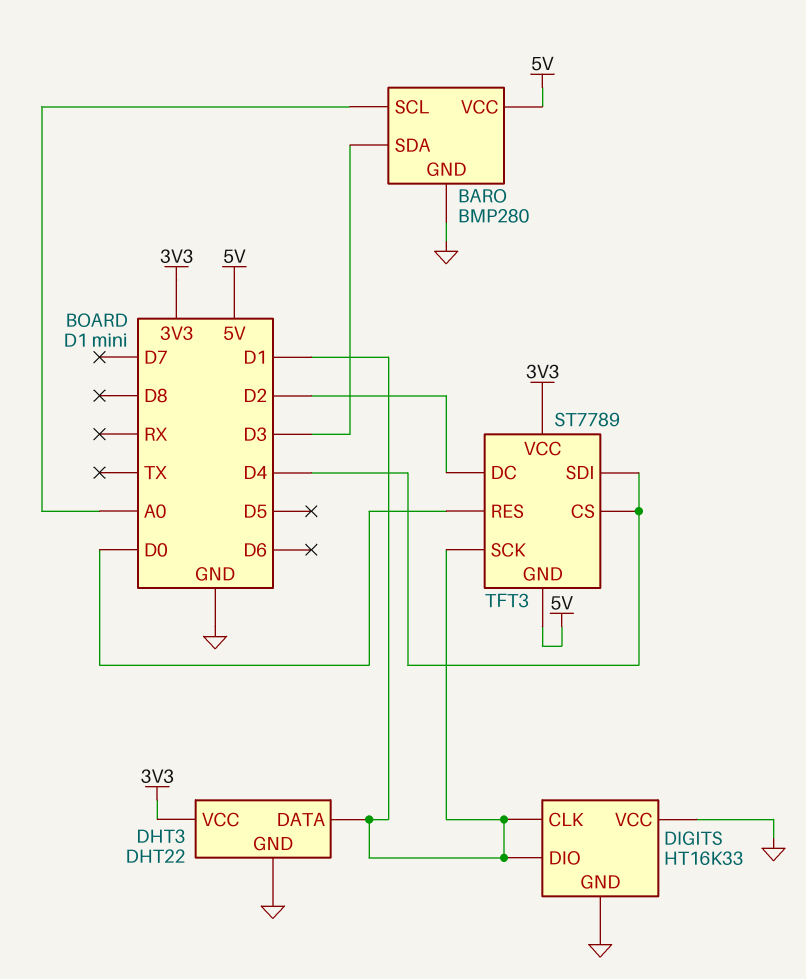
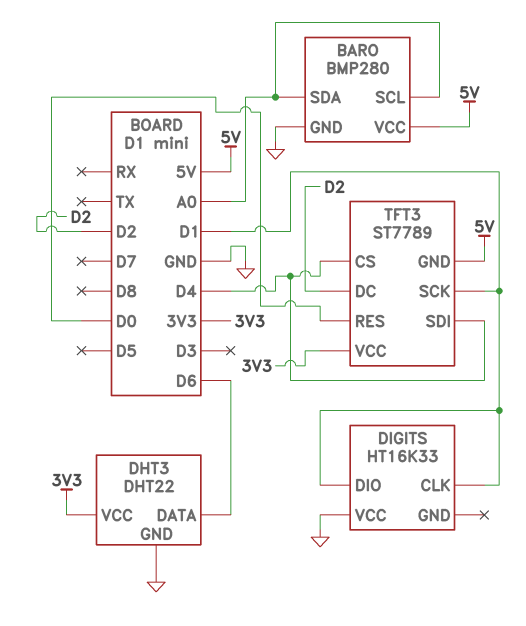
BARO pin SDA: D3 -> A0
DHT3 pin DATA: D1 -> D6
DIGITS pin GND: GND -> none

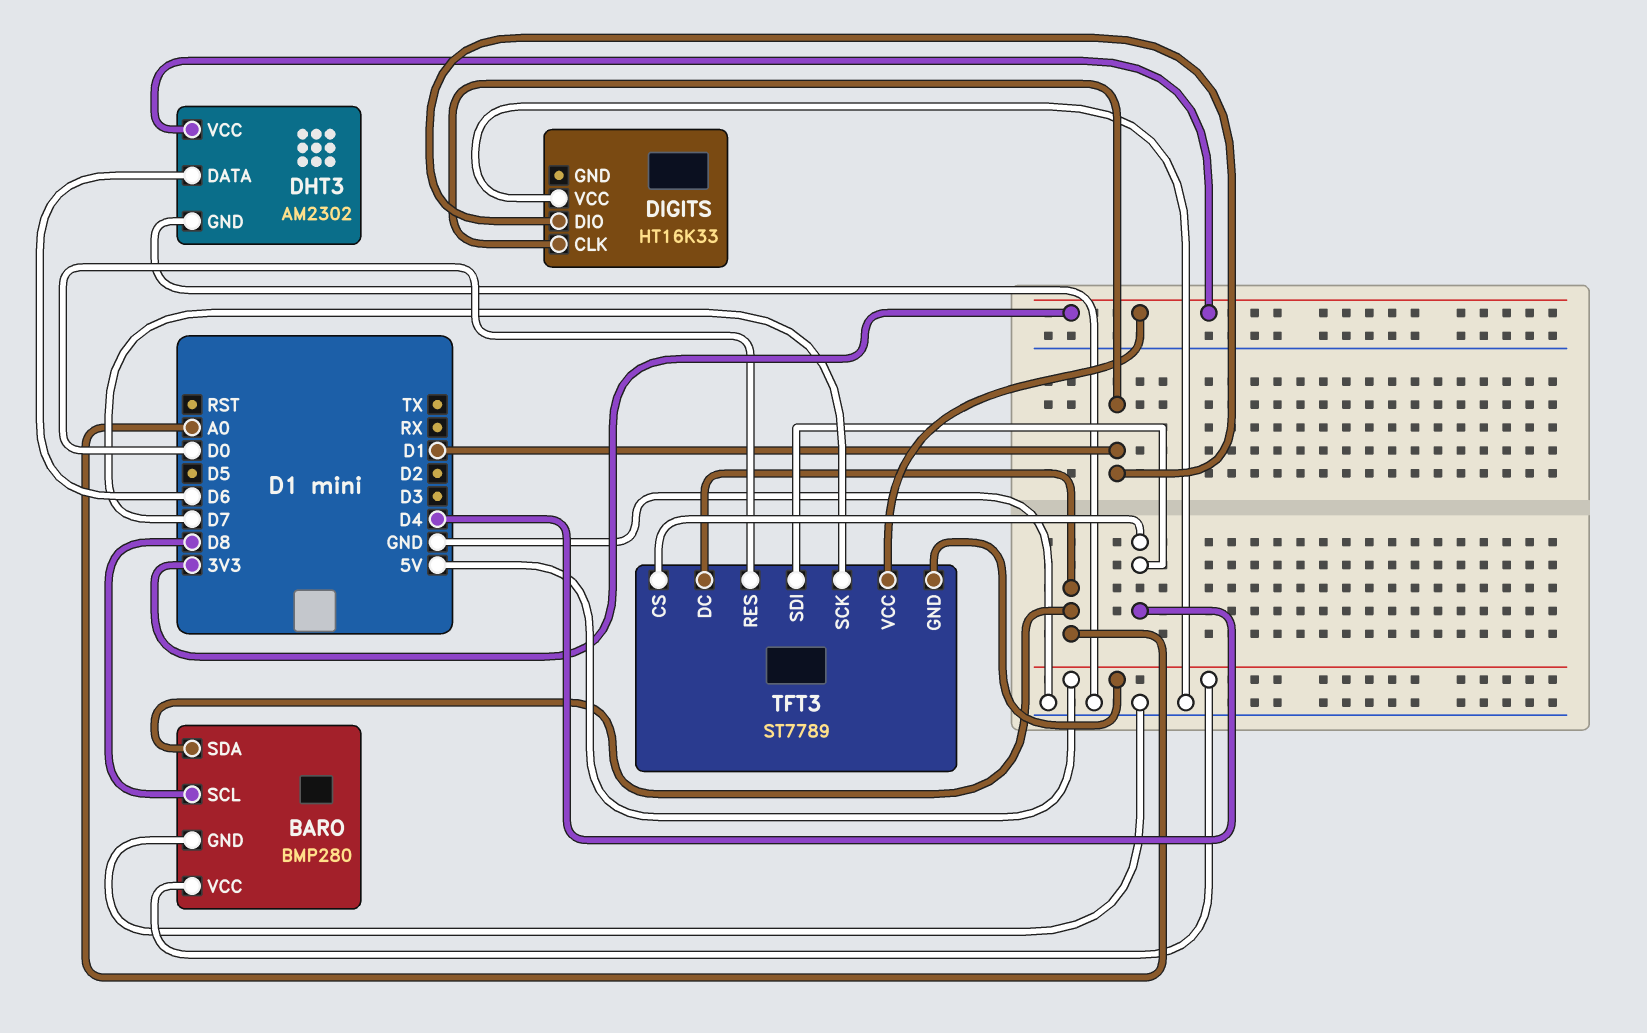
BARO pin SCL: A0 -> D8
DHT3: DHT22 -> AM2302
TFT3 pin DC: D2 -> A0
TFT3 pin SCK: D1 -> D7

